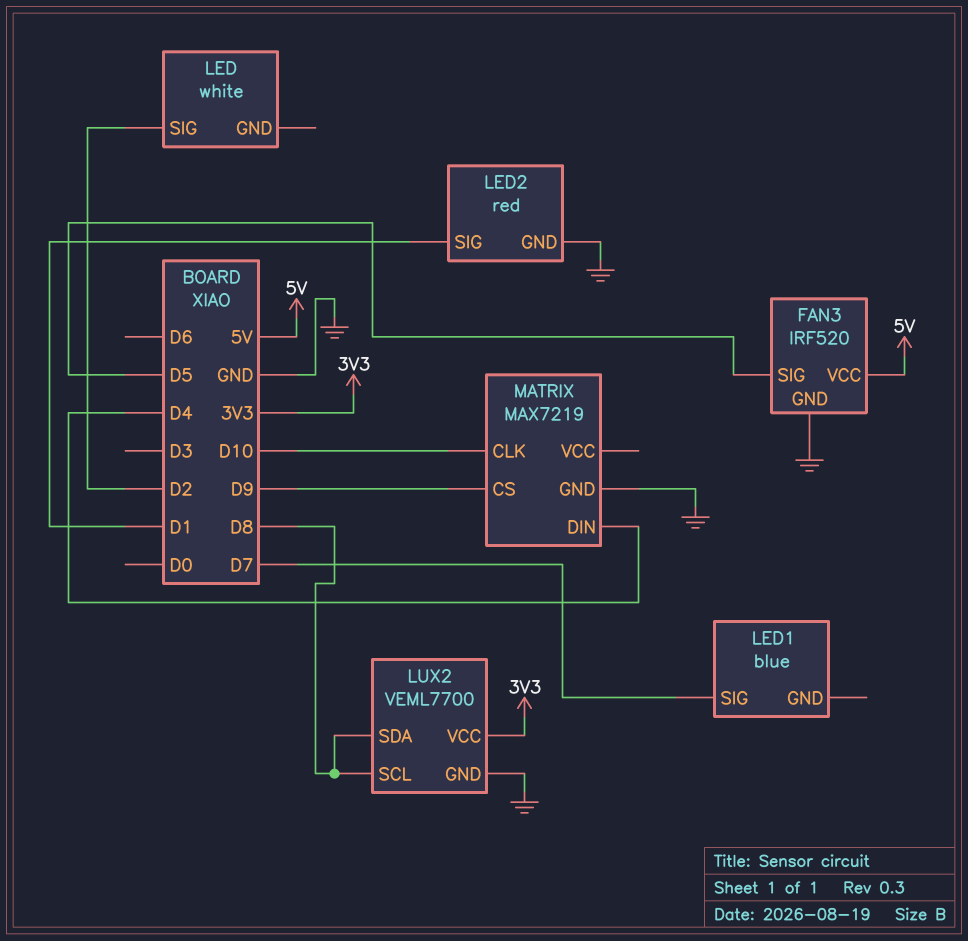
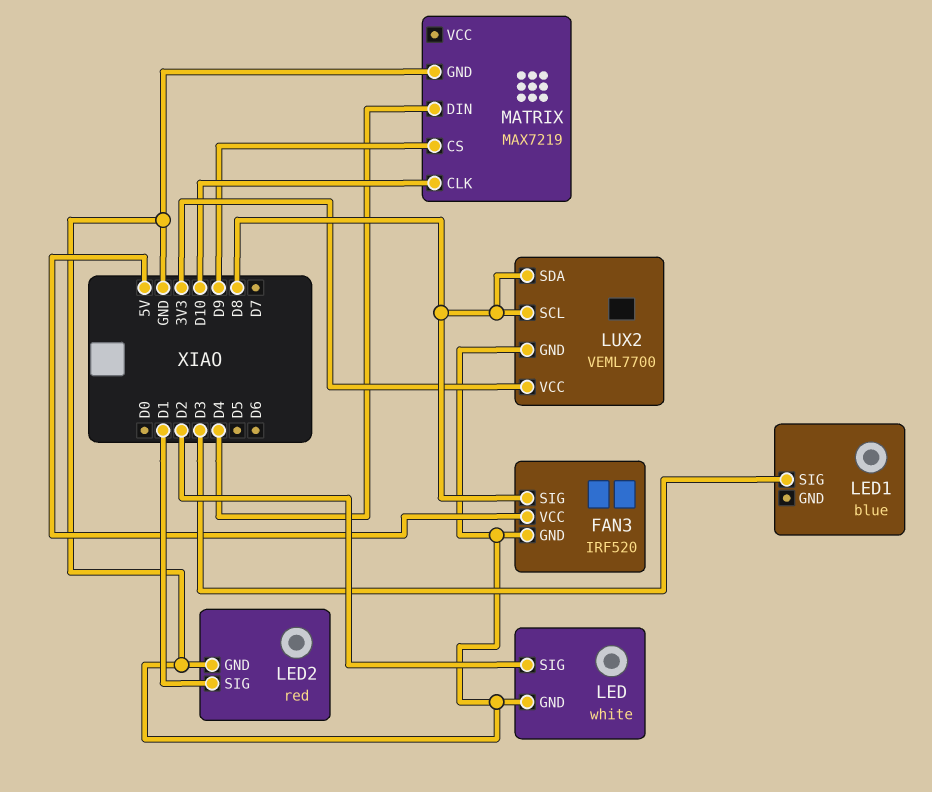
FAN3 pin SIG: D5 -> D8
LED pin GND: none -> GND
LED1 pin SIG: D7 -> D3

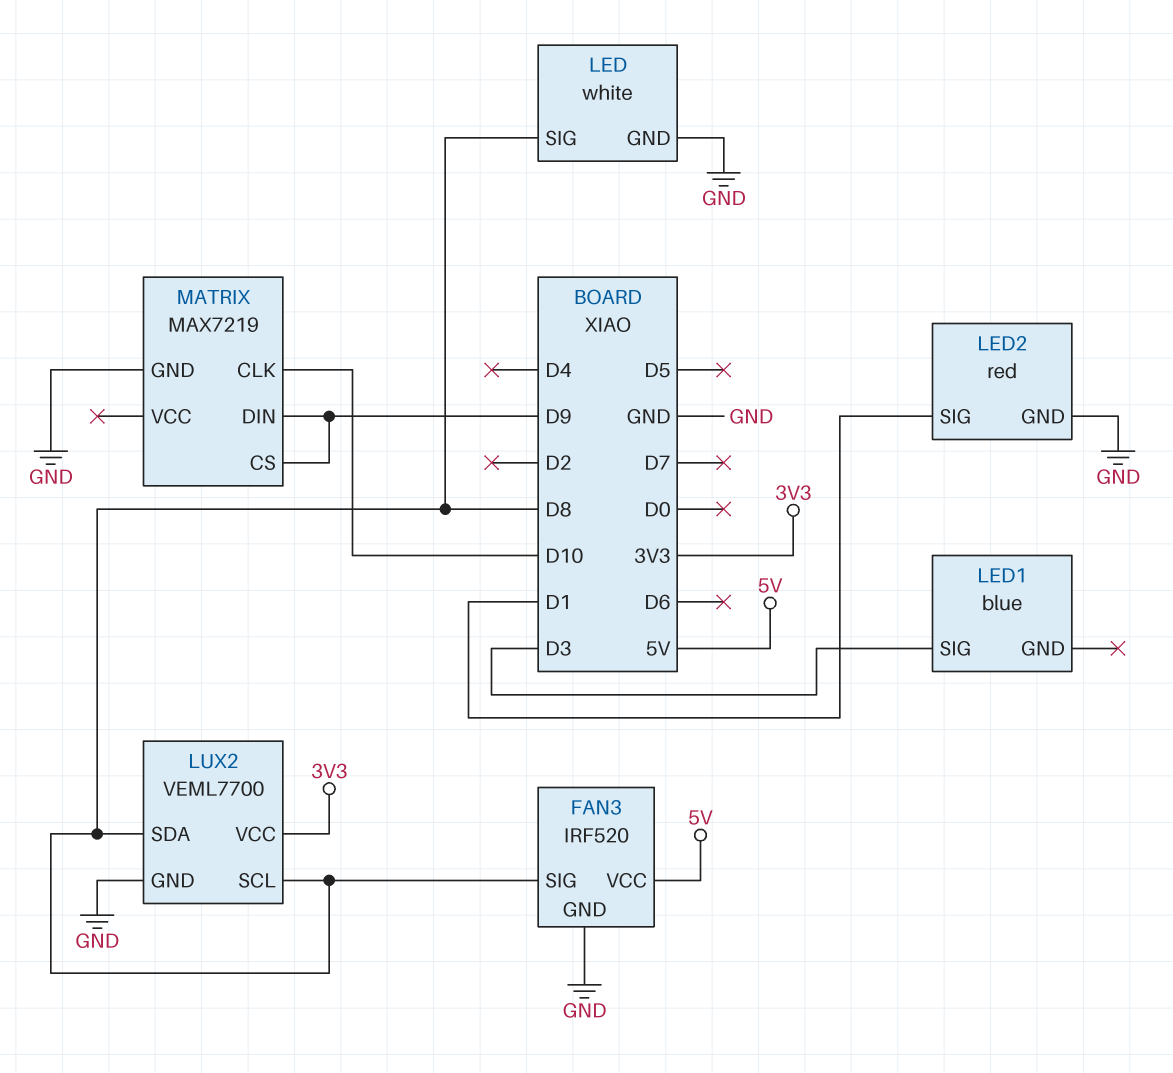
LED pin SIG: D2 -> D8
MATRIX pin DIN: D4 -> D9

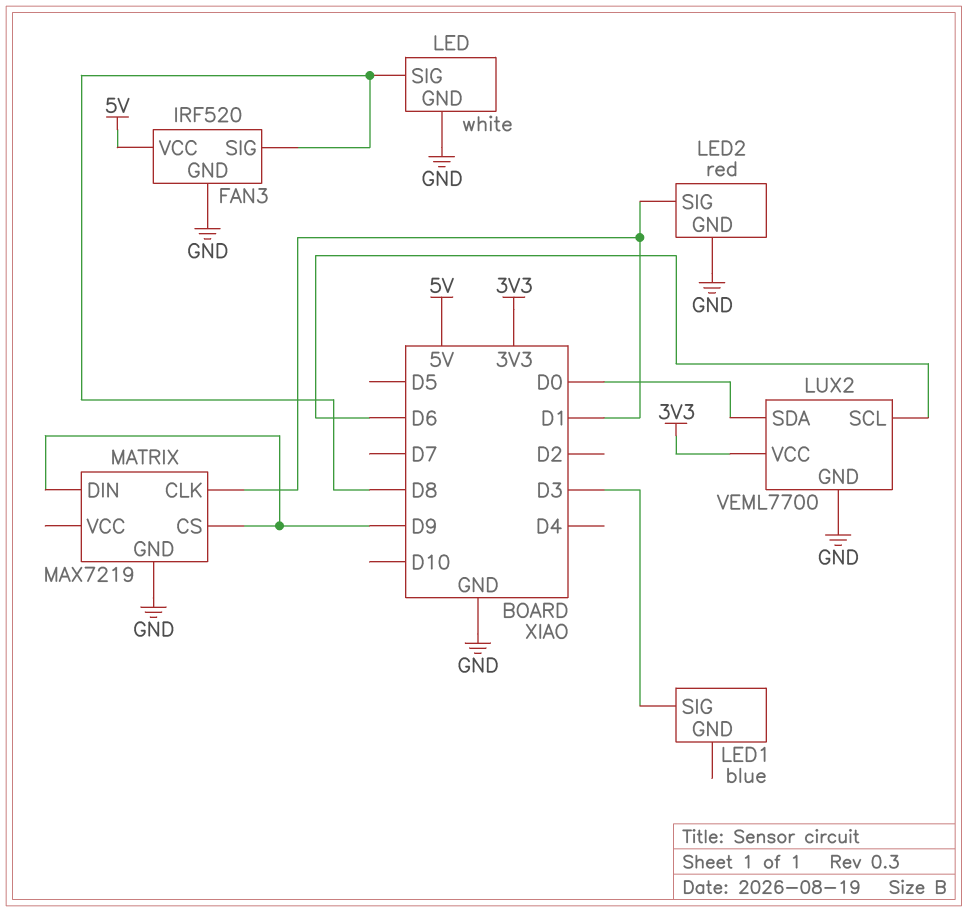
LUX2 pin SCL: D8 -> D6
LUX2 pin SDA: D8 -> D0
MATRIX pin CLK: D10 -> D1

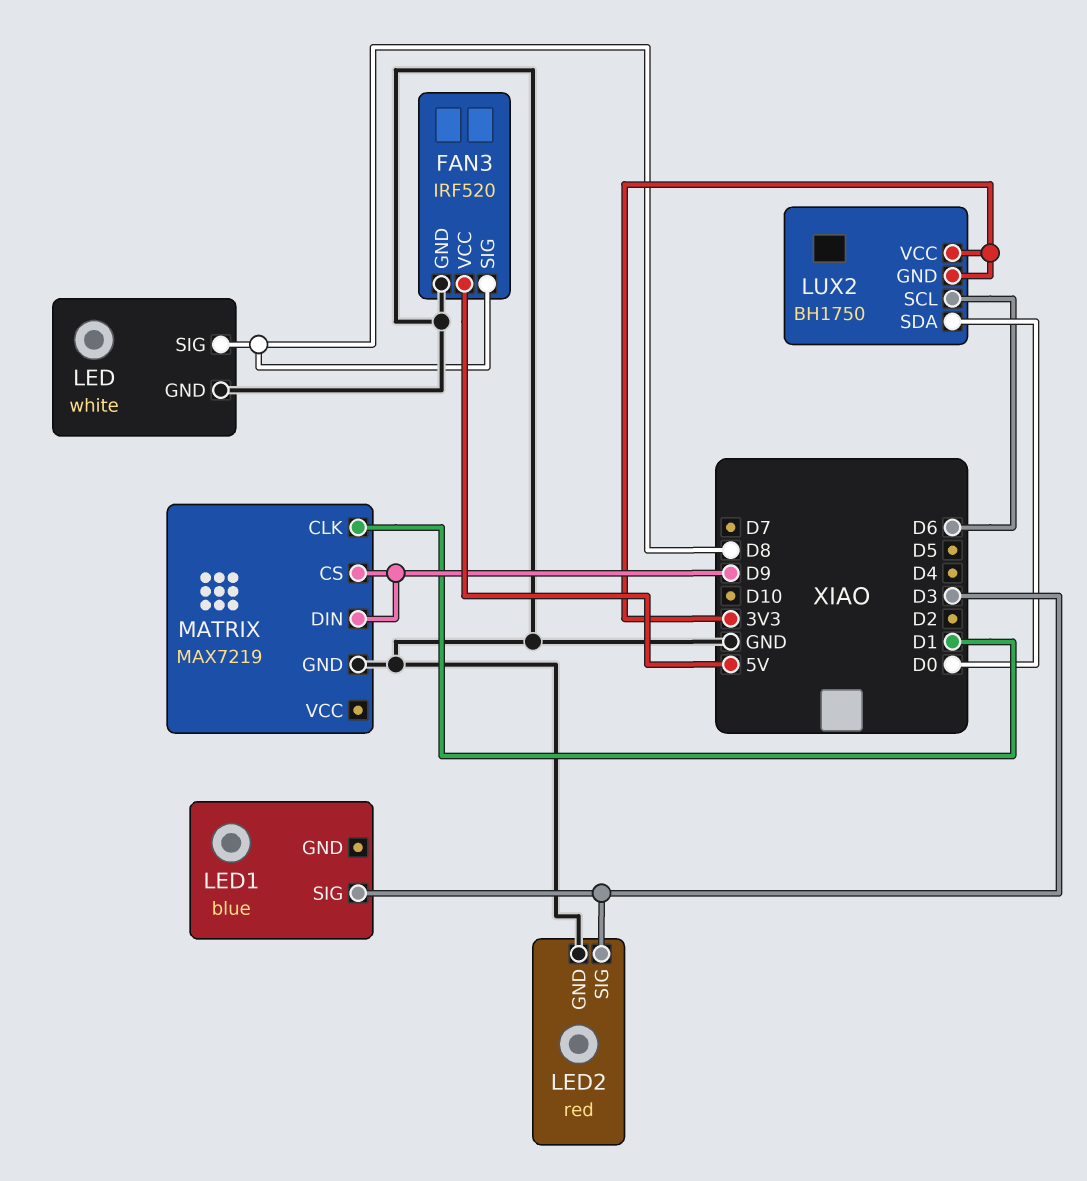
LED2 pin SIG: D1 -> D3
LUX2: VEML7700 -> BH1750
LUX2 pin GND: GND -> 3V3

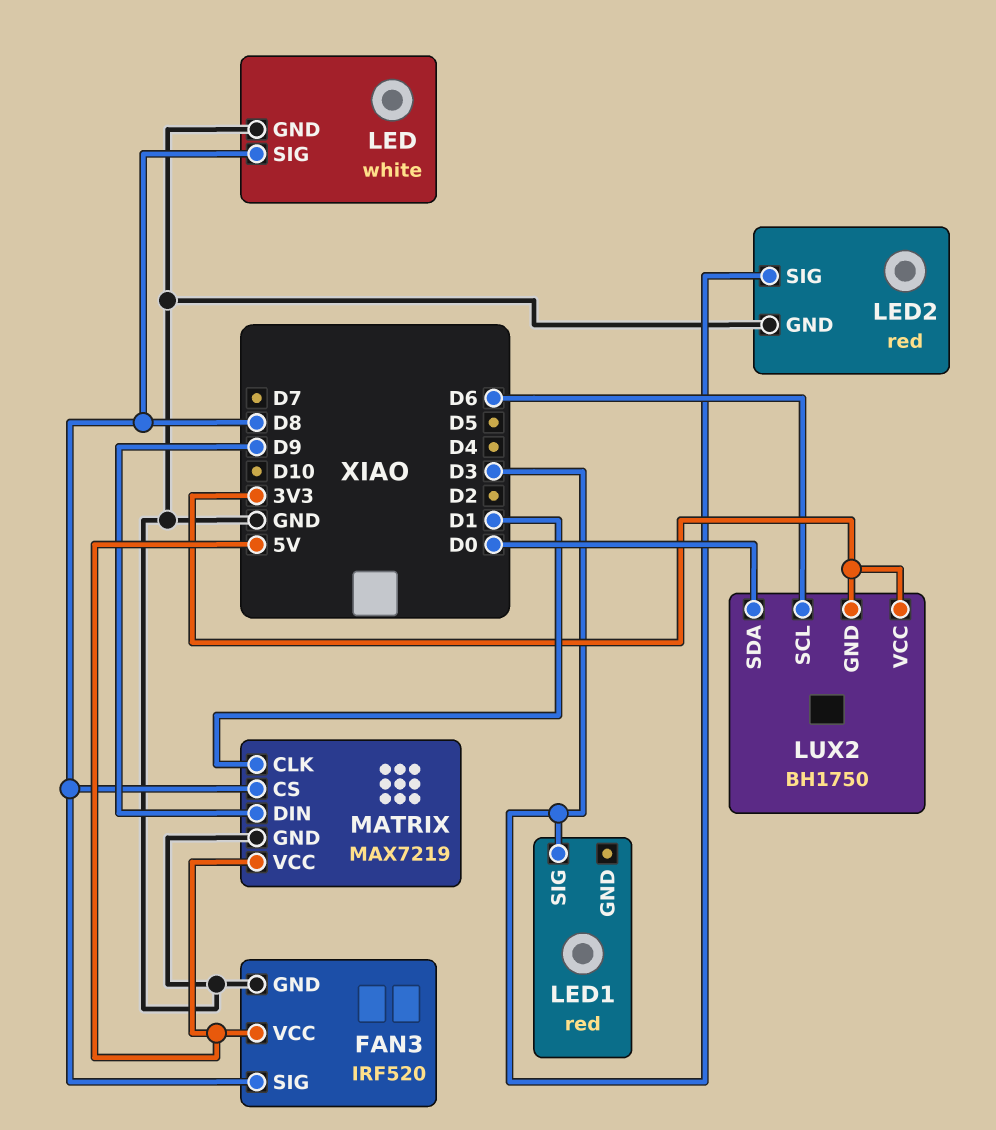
LED1: blue -> red
MATRIX pin CS: D9 -> D8
MATRIX pin VCC: none -> 5V

